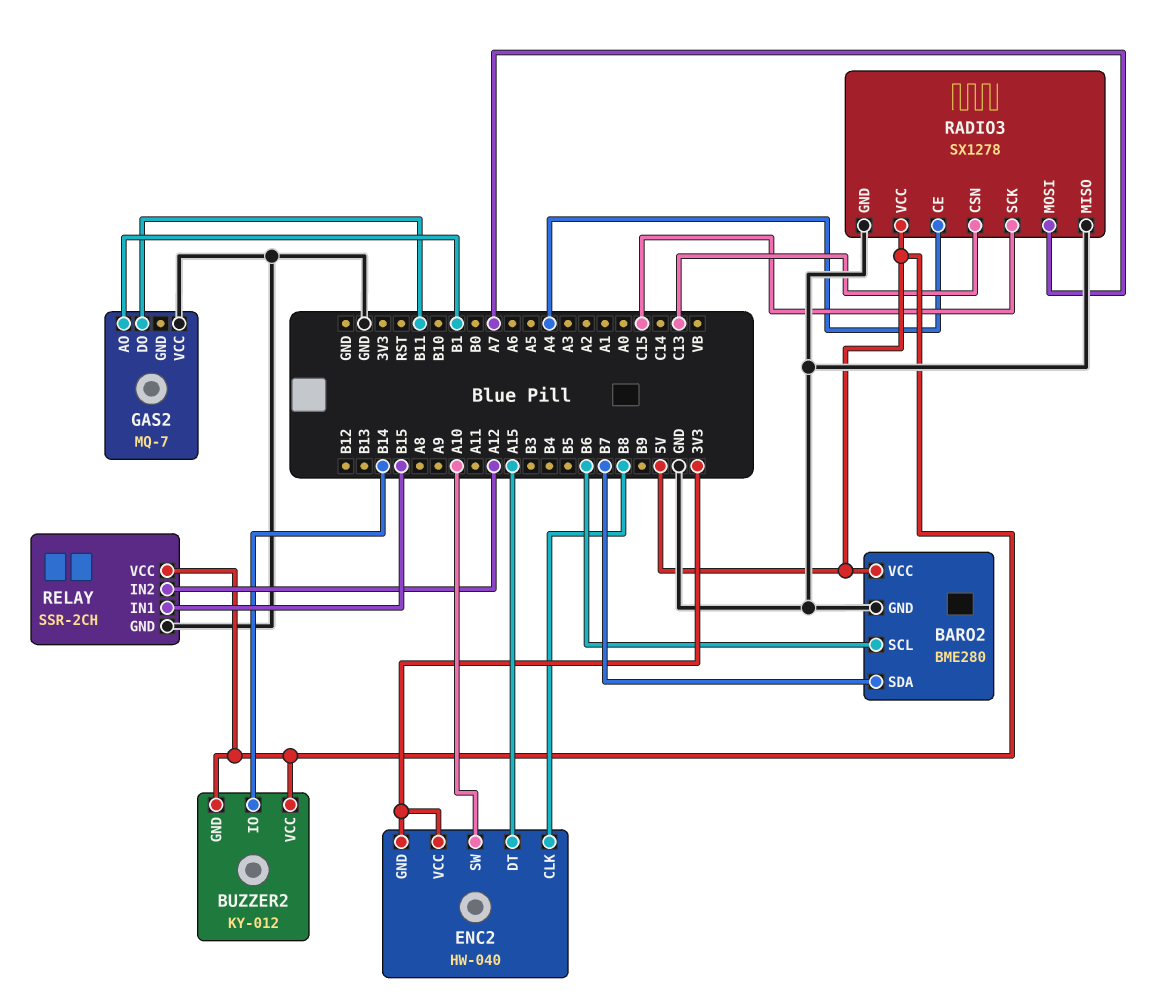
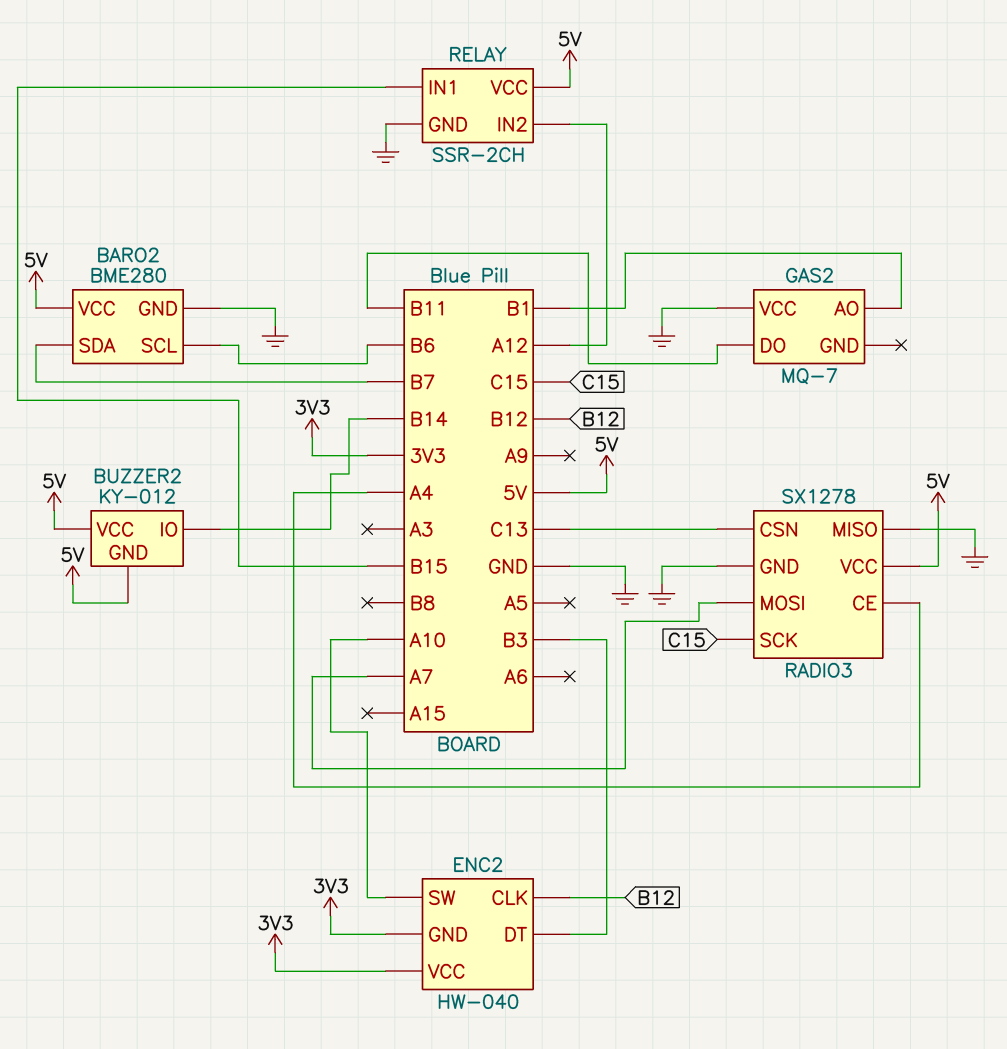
ENC2 pin CLK: B8 -> B12
ENC2 pin DT: A15 -> B3

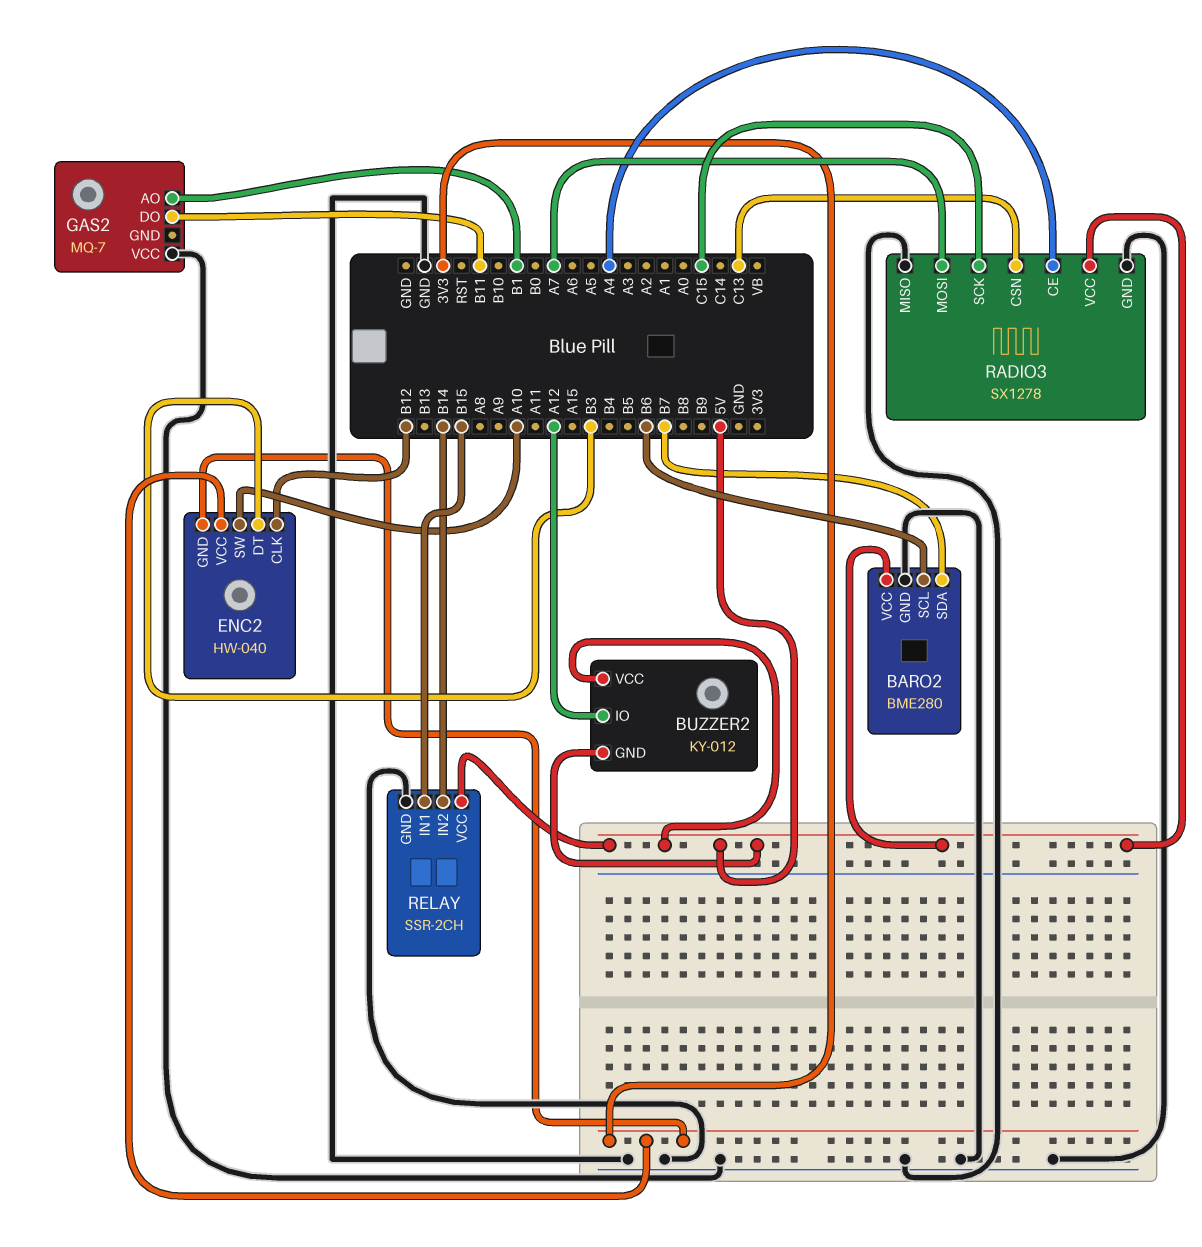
BUZZER2 pin IO: B14 -> A12
RELAY pin IN2: A12 -> B14

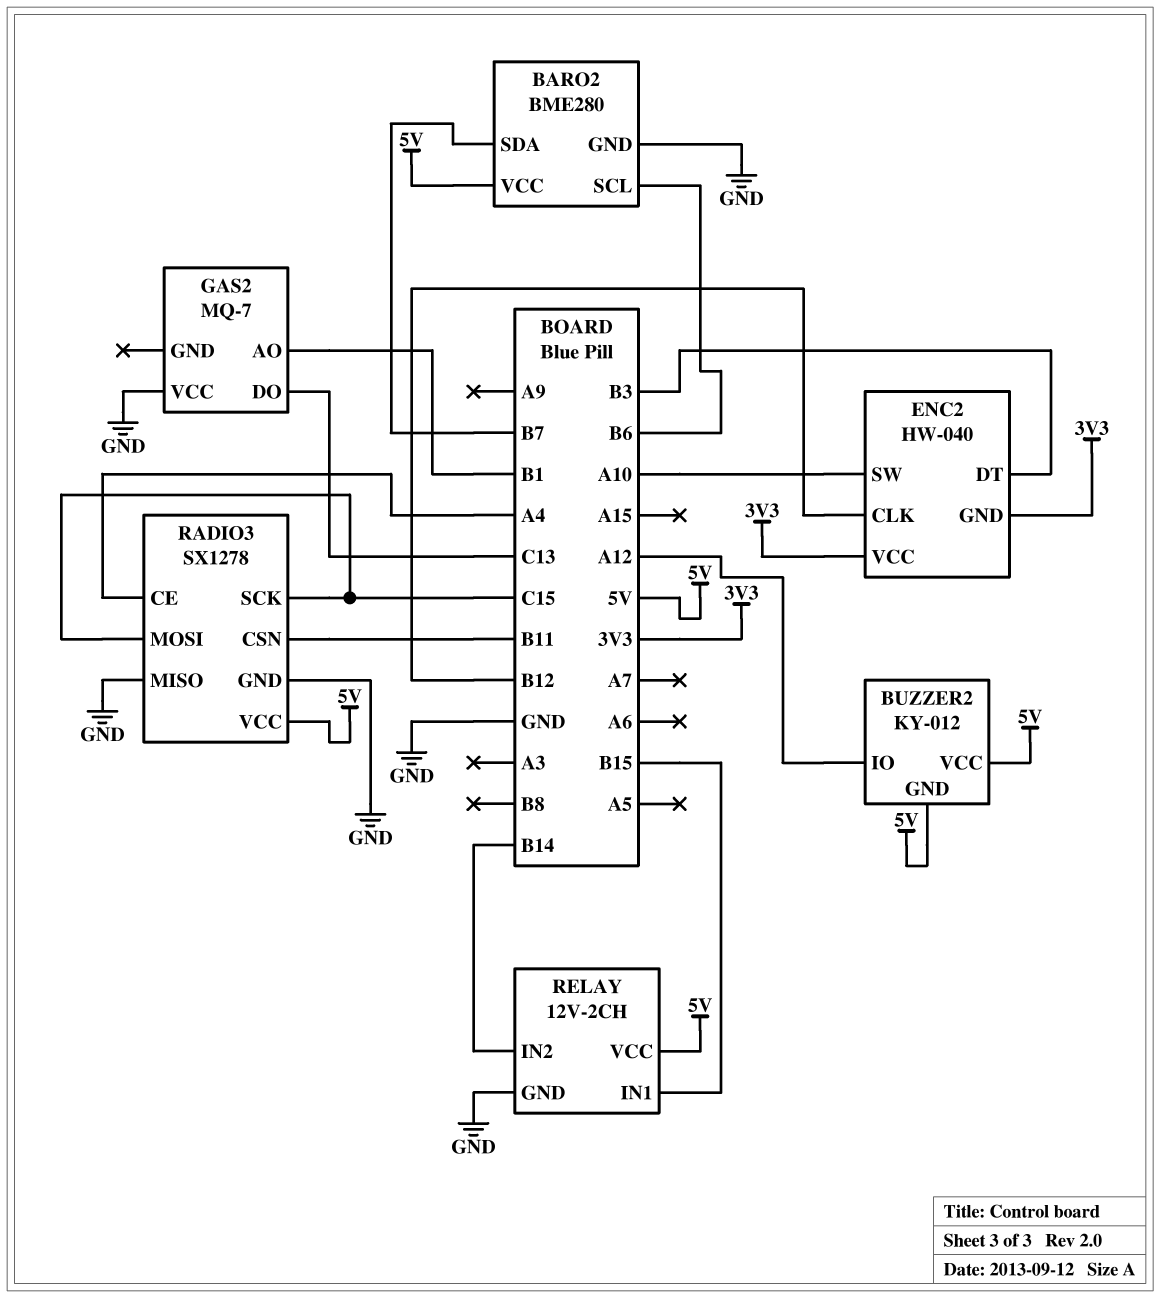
GAS2 pin DO: B11 -> C13
RADIO3 pin CSN: C13 -> B11
RADIO3 pin MOSI: A7 -> C15
RELAY: SSR-2CH -> 12V-2CH

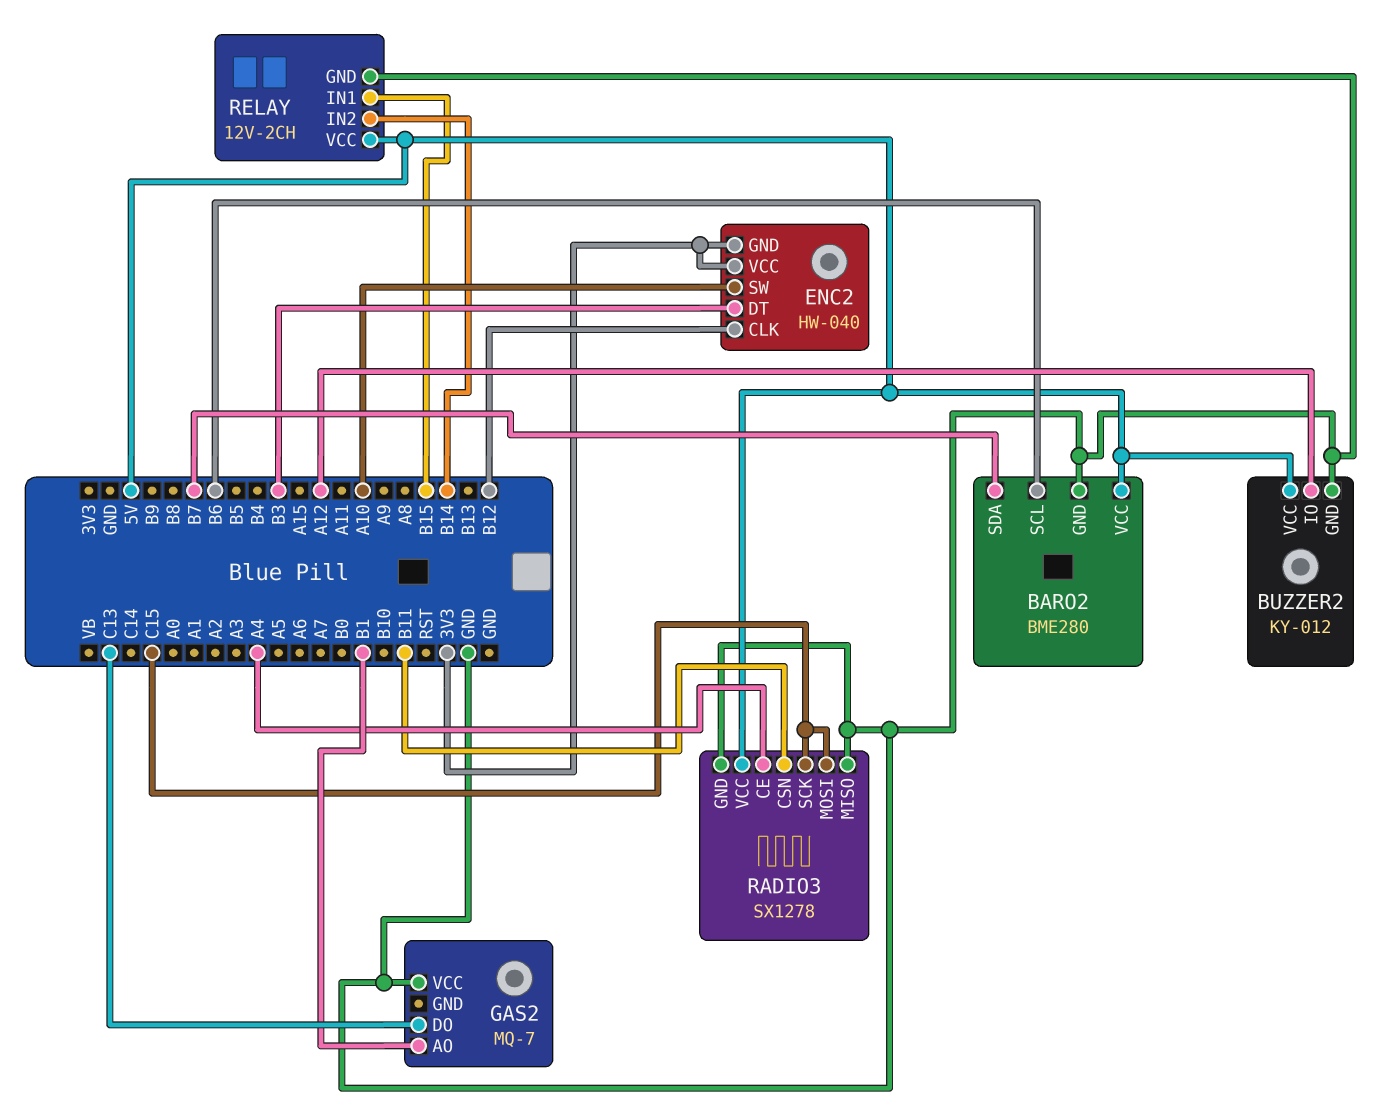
BUZZER2 pin GND: 5V -> GND

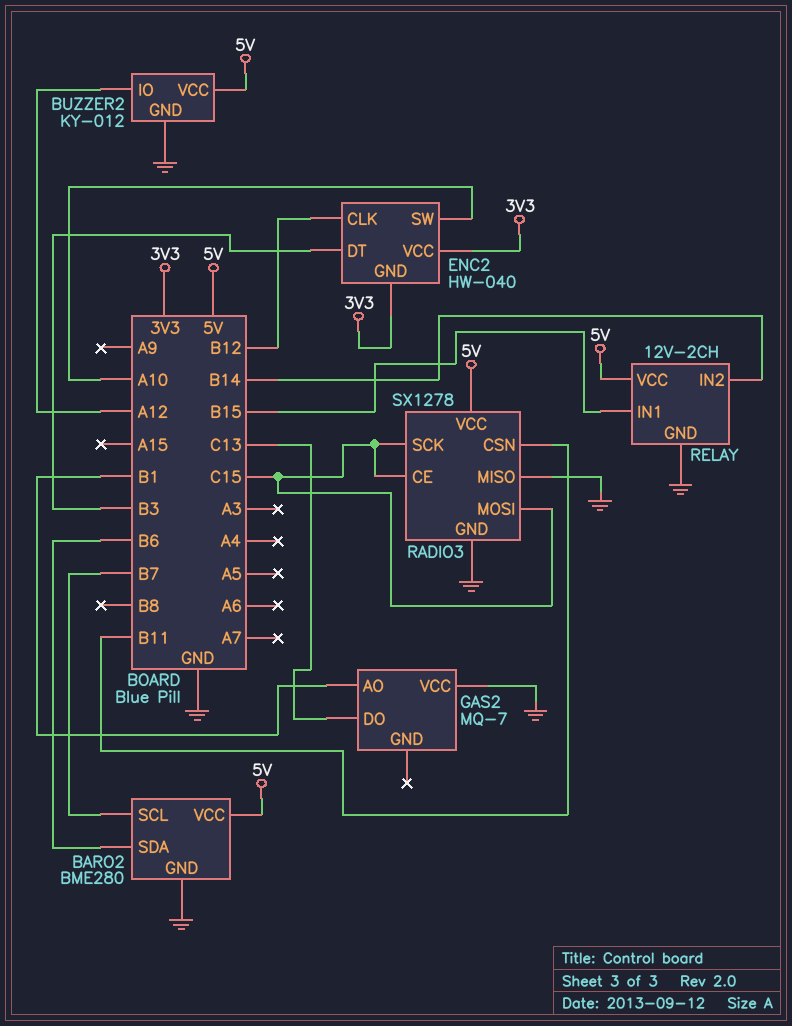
BARO2 pin SCL: B6 -> B7
BARO2 pin SDA: B7 -> B6
RADIO3 pin CE: A4 -> C15

